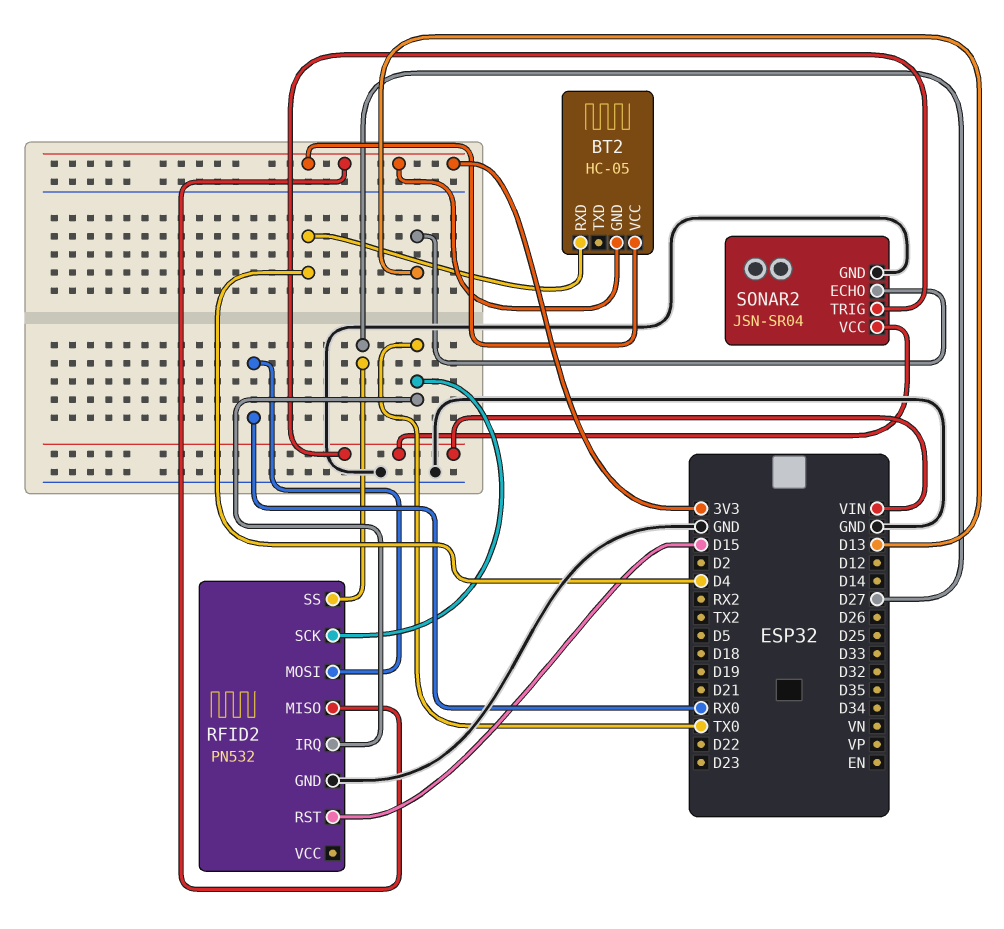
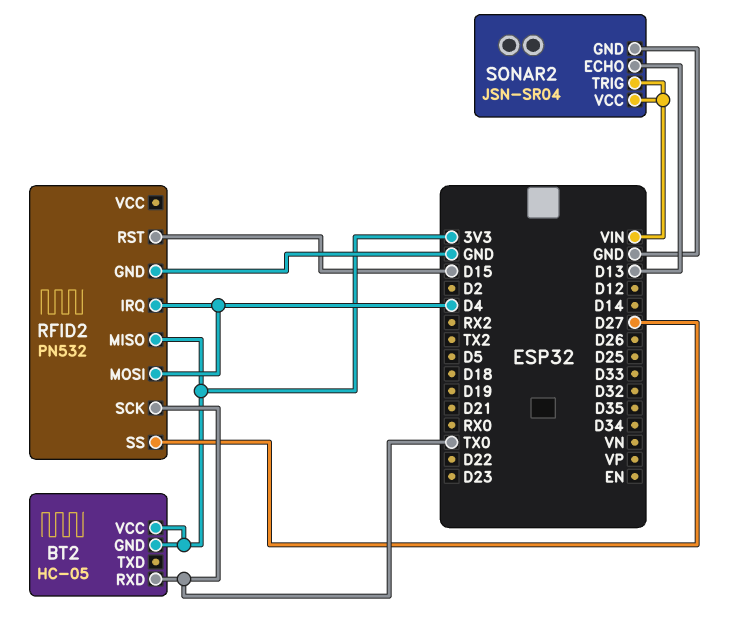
BT2 pin RXD: D4 -> TX0
RFID2 pin IRQ: TX0 -> D4
RFID2 pin MOSI: RX0 -> D4

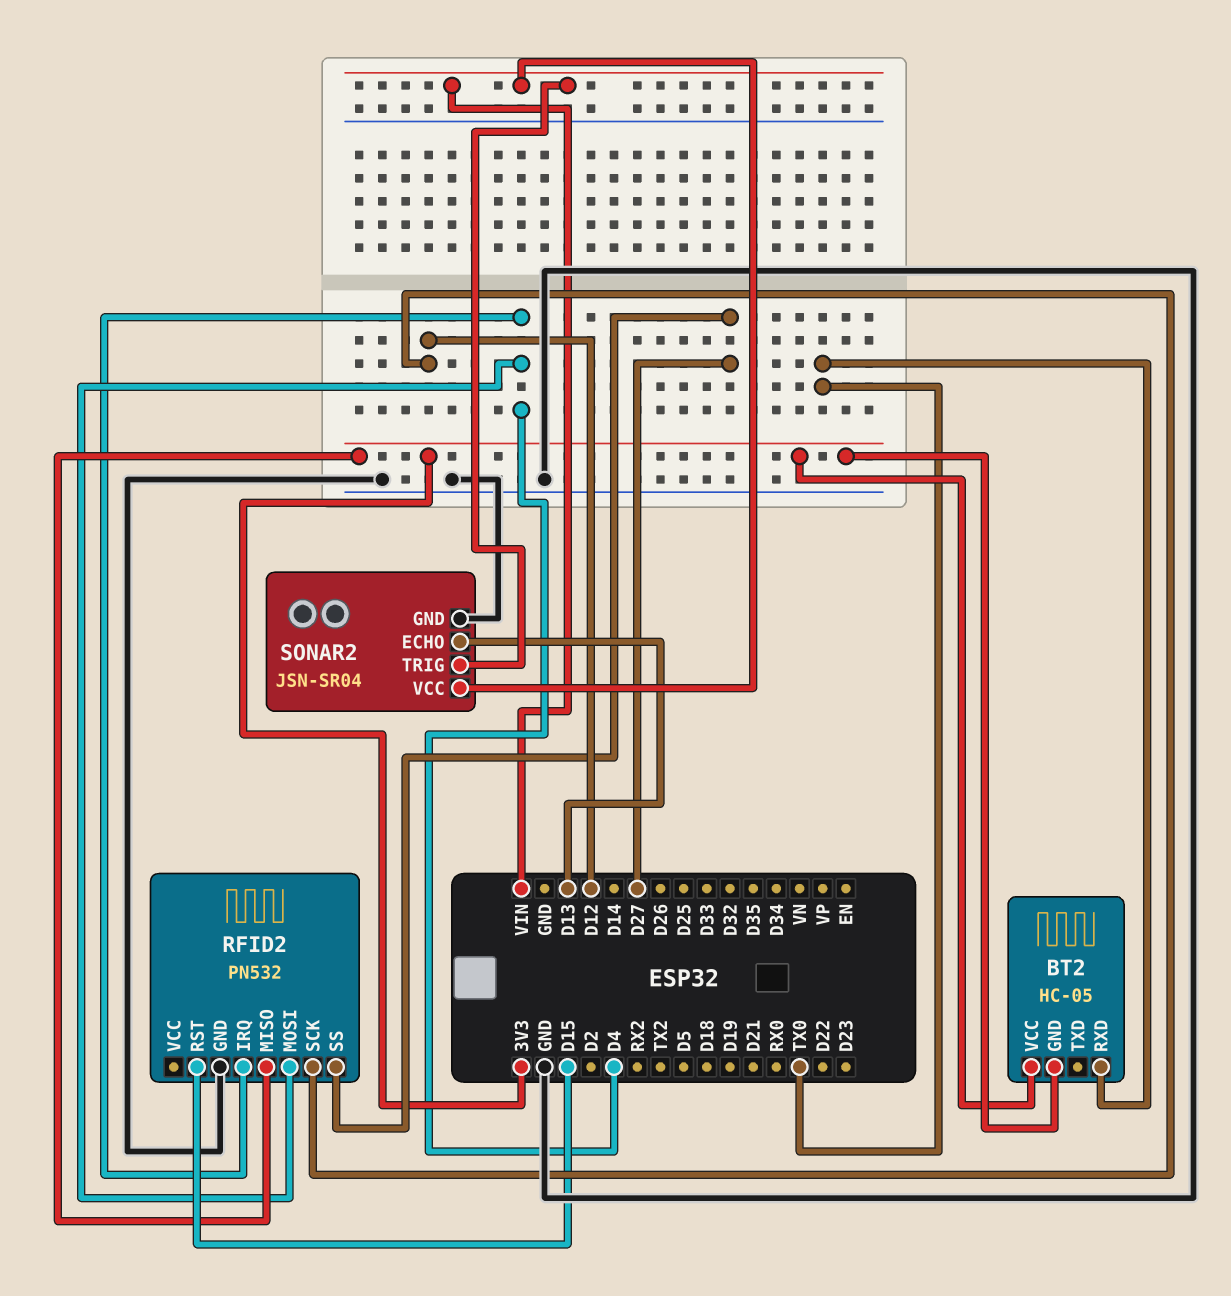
RFID2 pin SCK: TX0 -> D12

